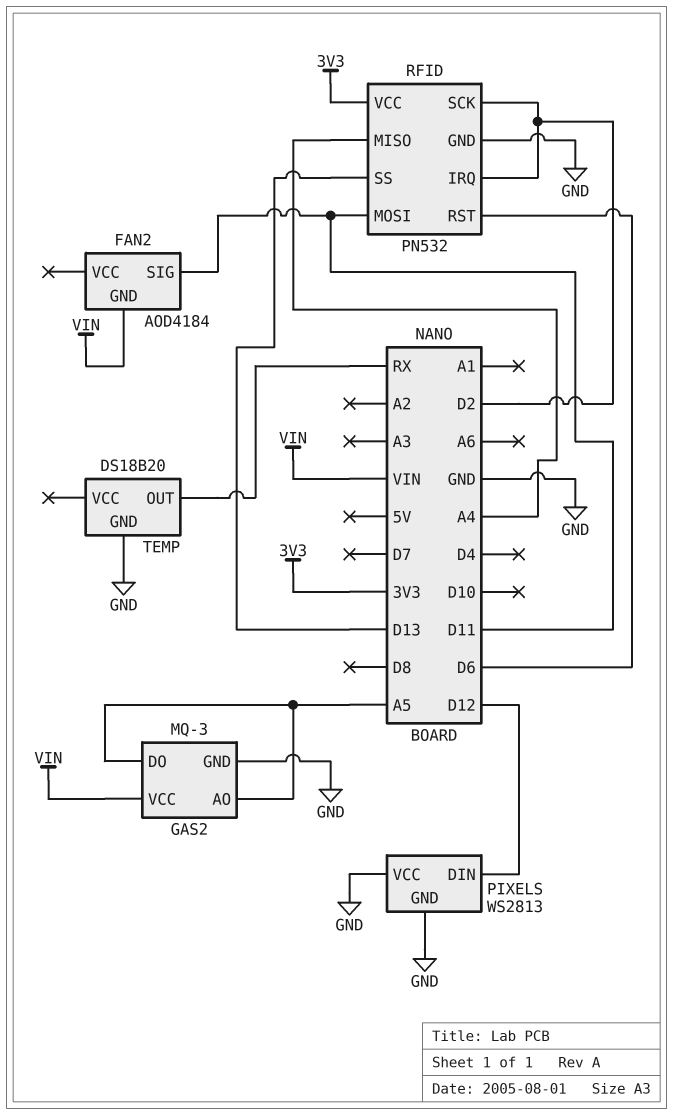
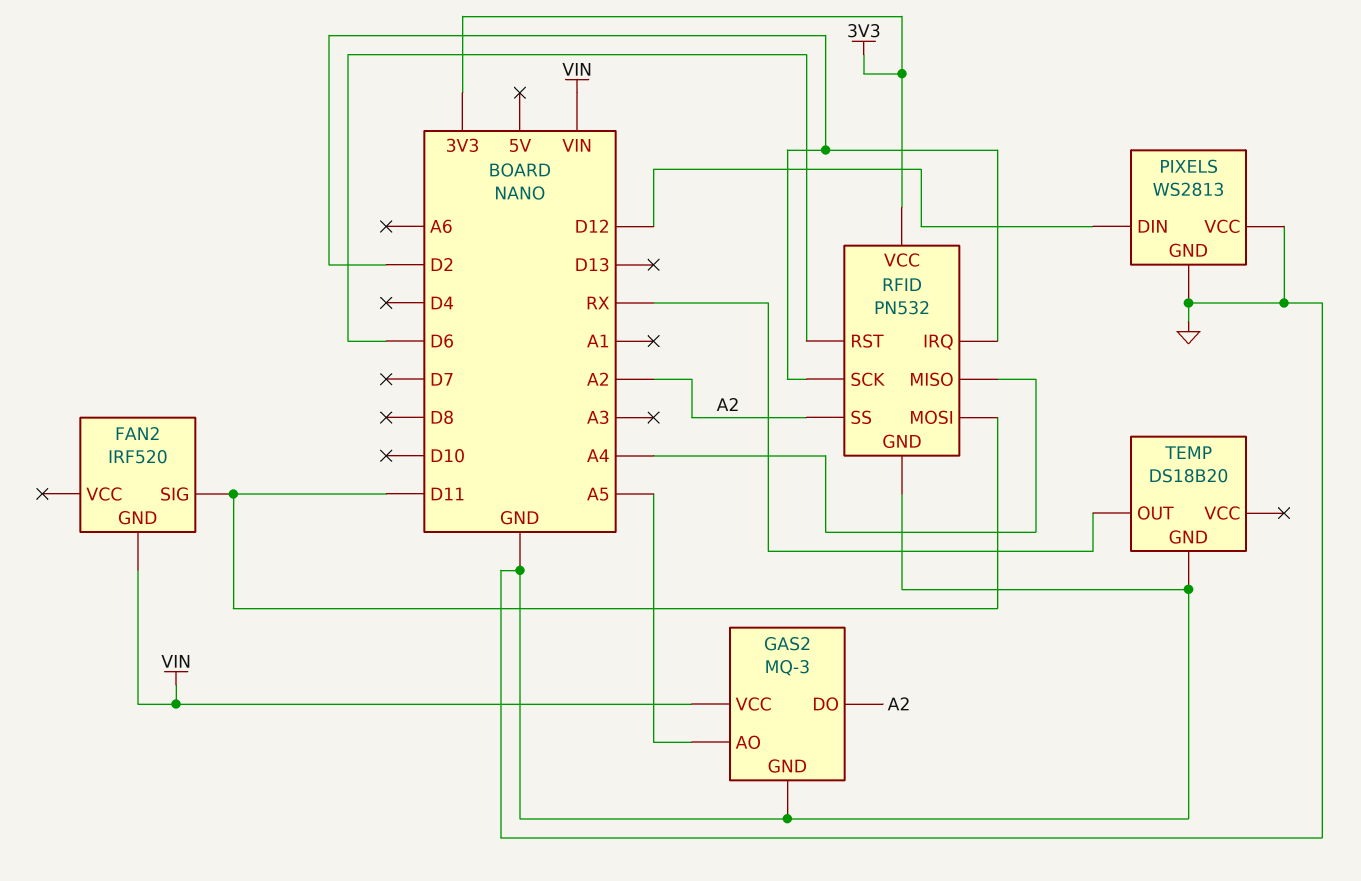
FAN2: AOD4184 -> IRF520
GAS2 pin DO: A5 -> A2
RFID pin SS: D13 -> A2

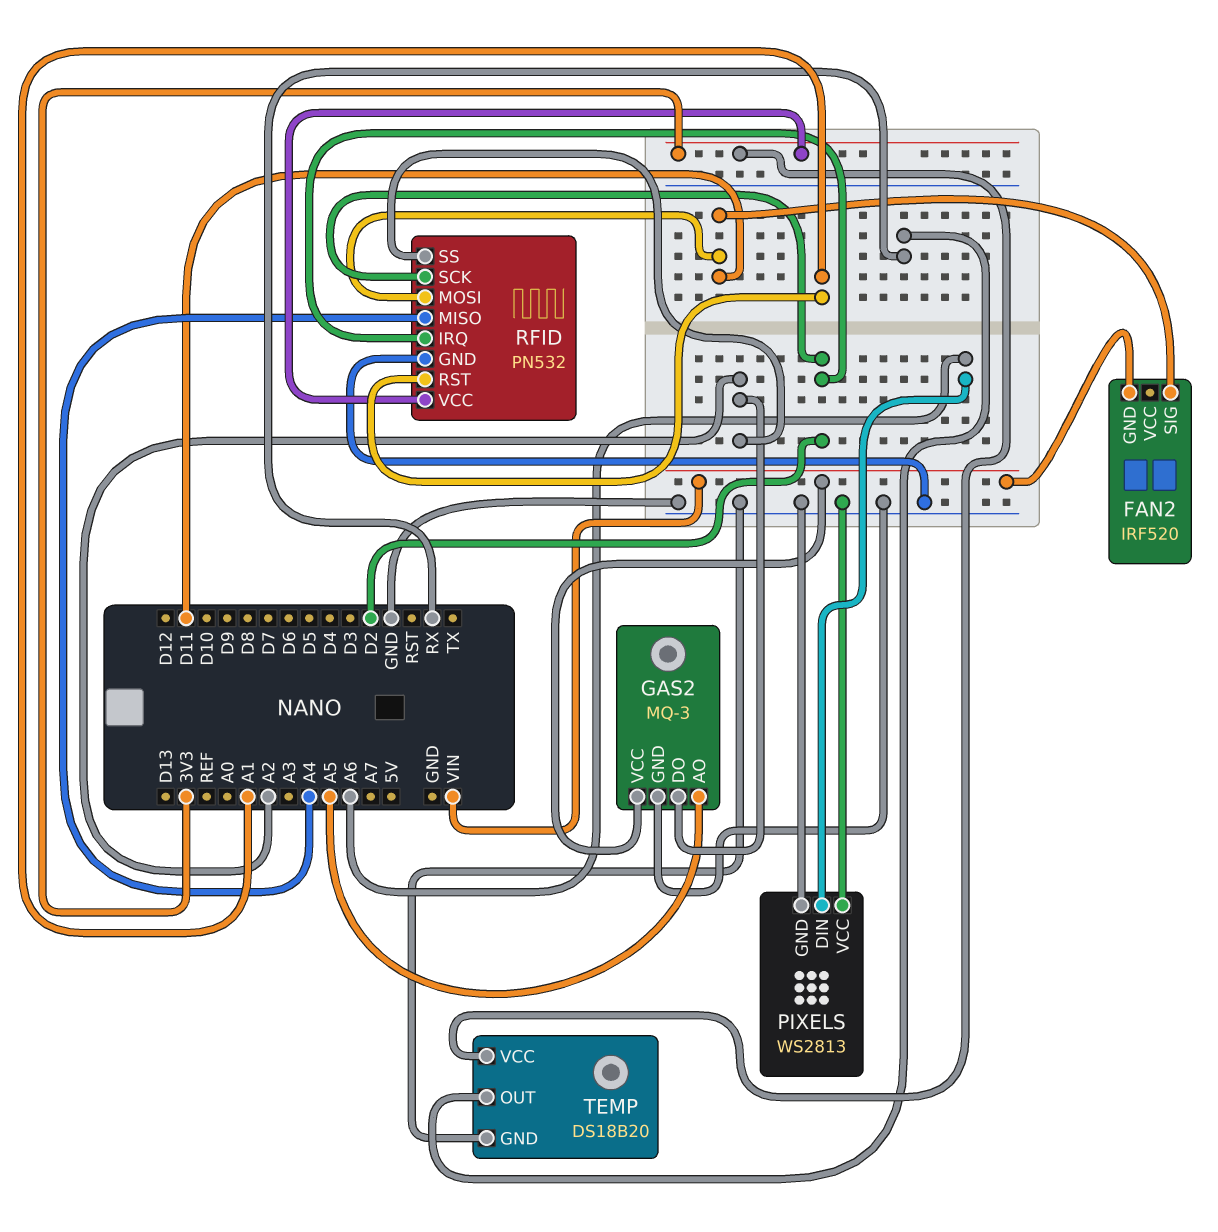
PIXELS pin DIN: D12 -> A6
RFID pin RST: D6 -> A1
TEMP pin VCC: none -> 3V3

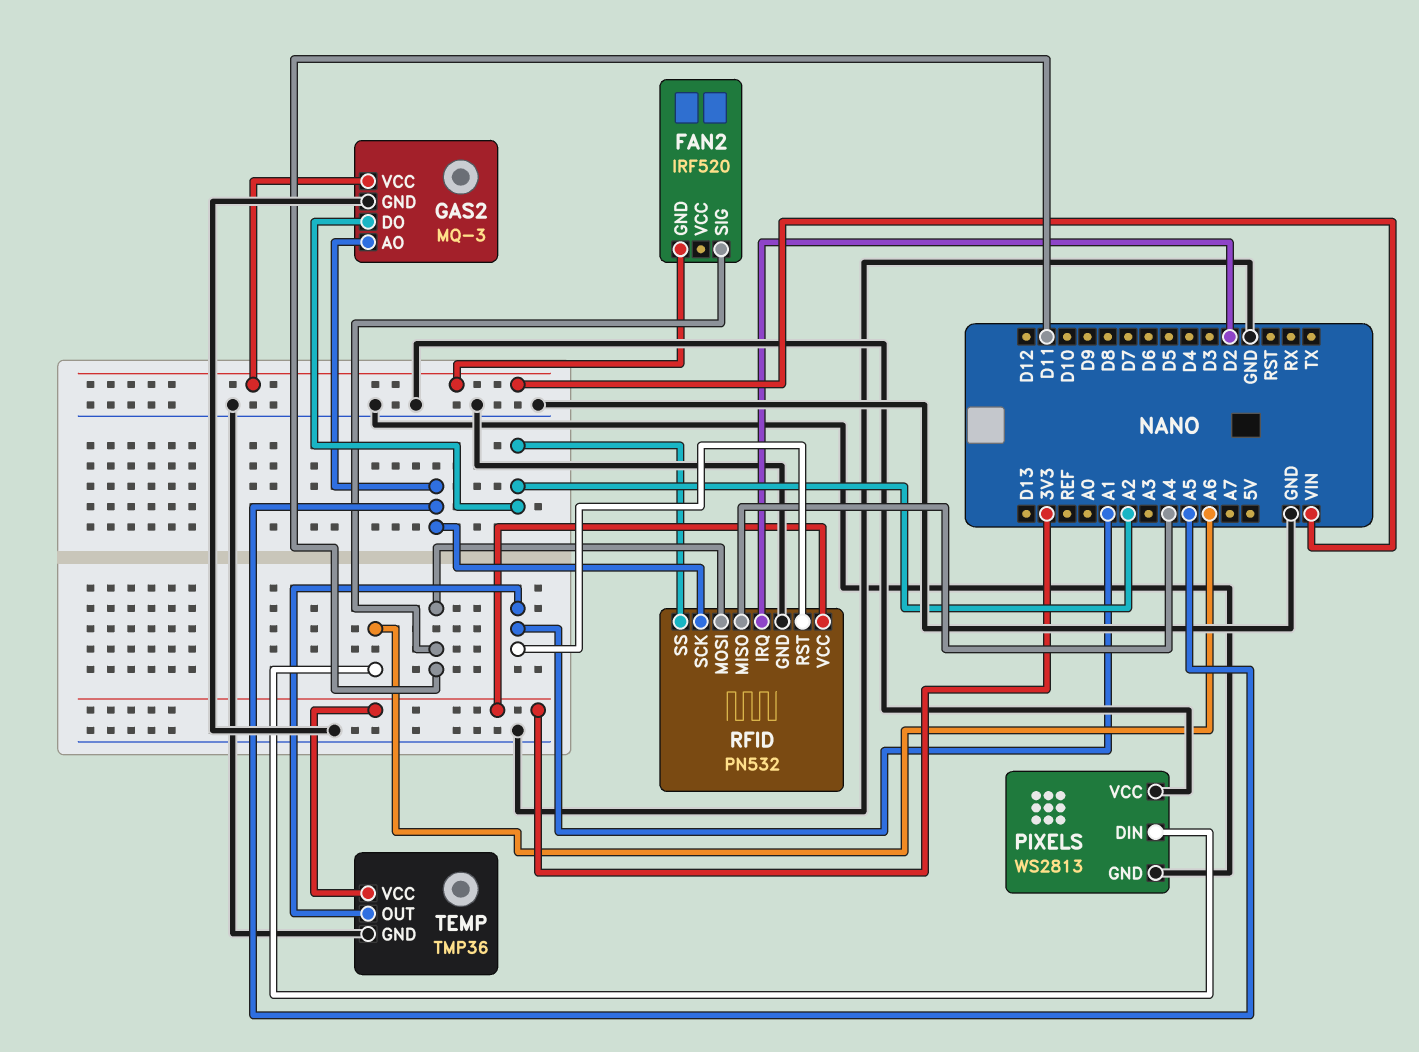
RFID pin SCK: D2 -> A5
TEMP: DS18B20 -> TMP36
TEMP pin OUT: RX -> A1

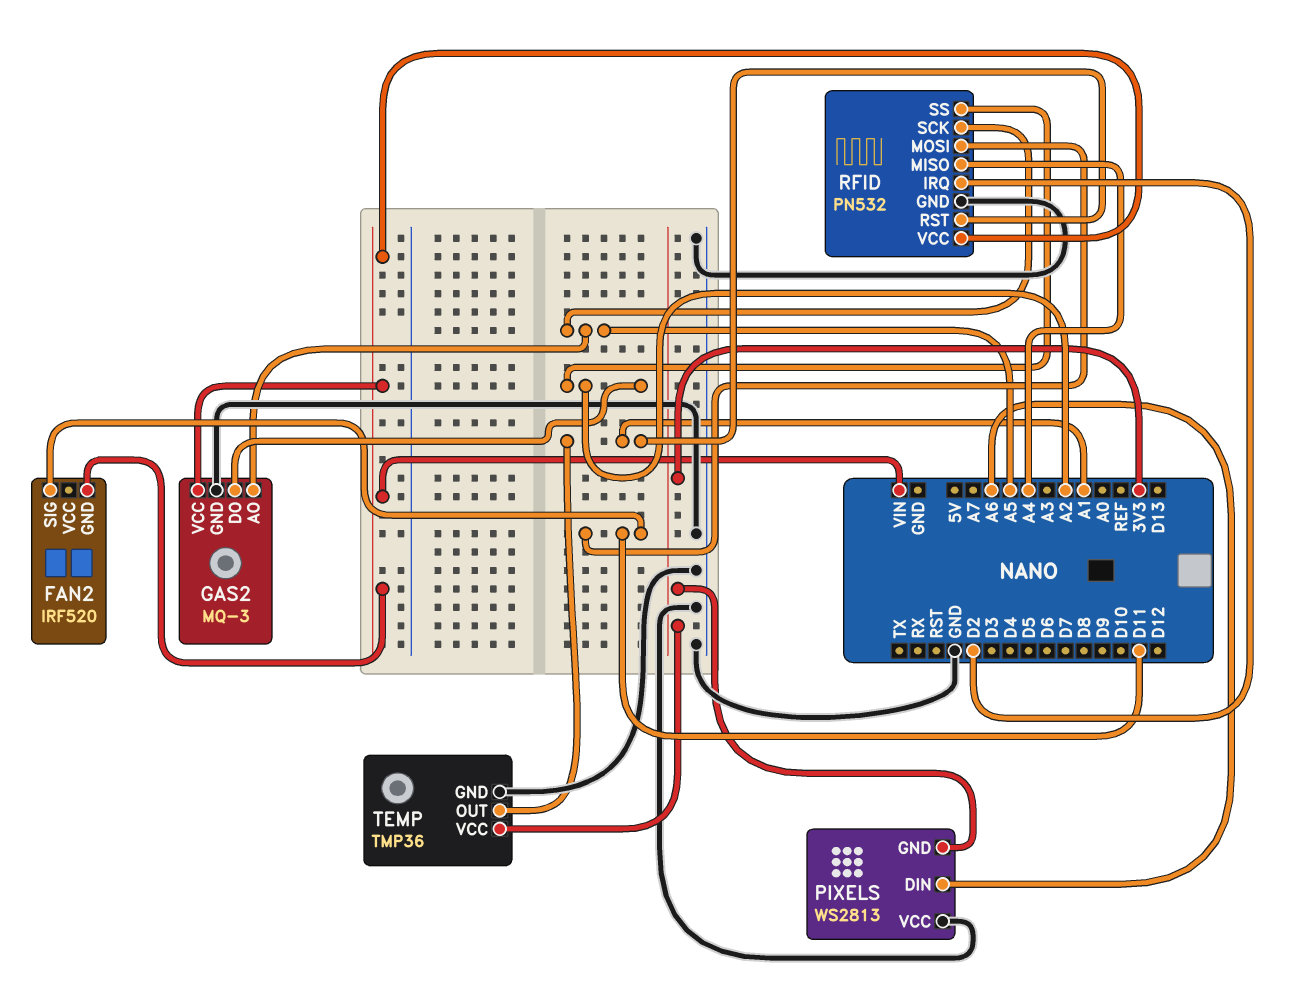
PIXELS pin GND: GND -> 3V3
RFID pin VCC: 3V3 -> VIN

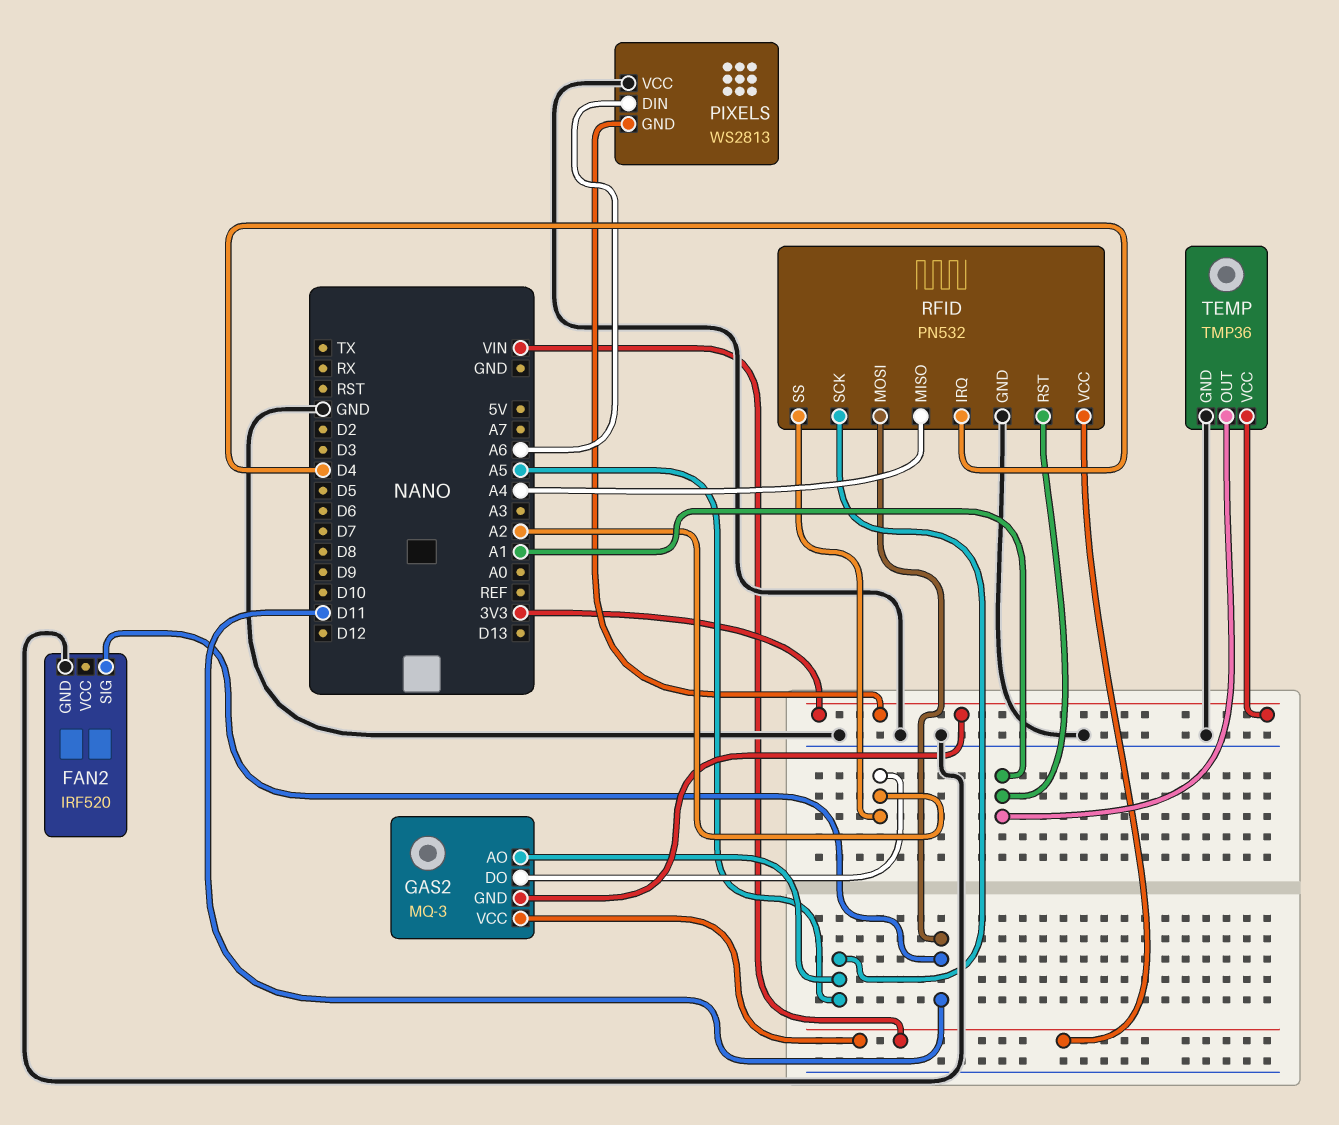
FAN2 pin GND: VIN -> GND
GAS2 pin GND: GND -> 3V3
RFID pin IRQ: D2 -> D4

